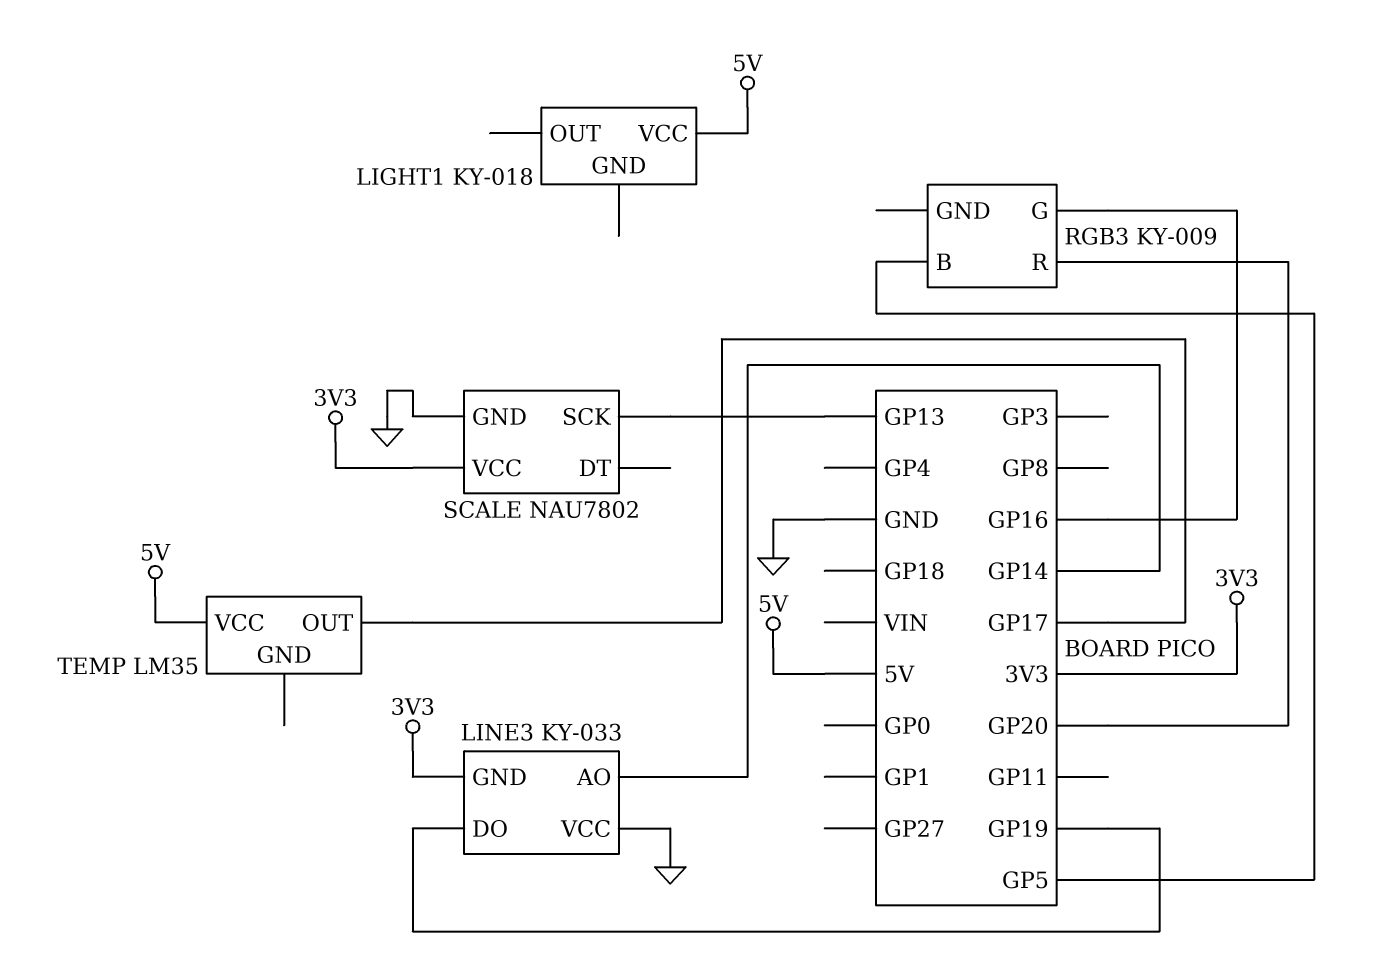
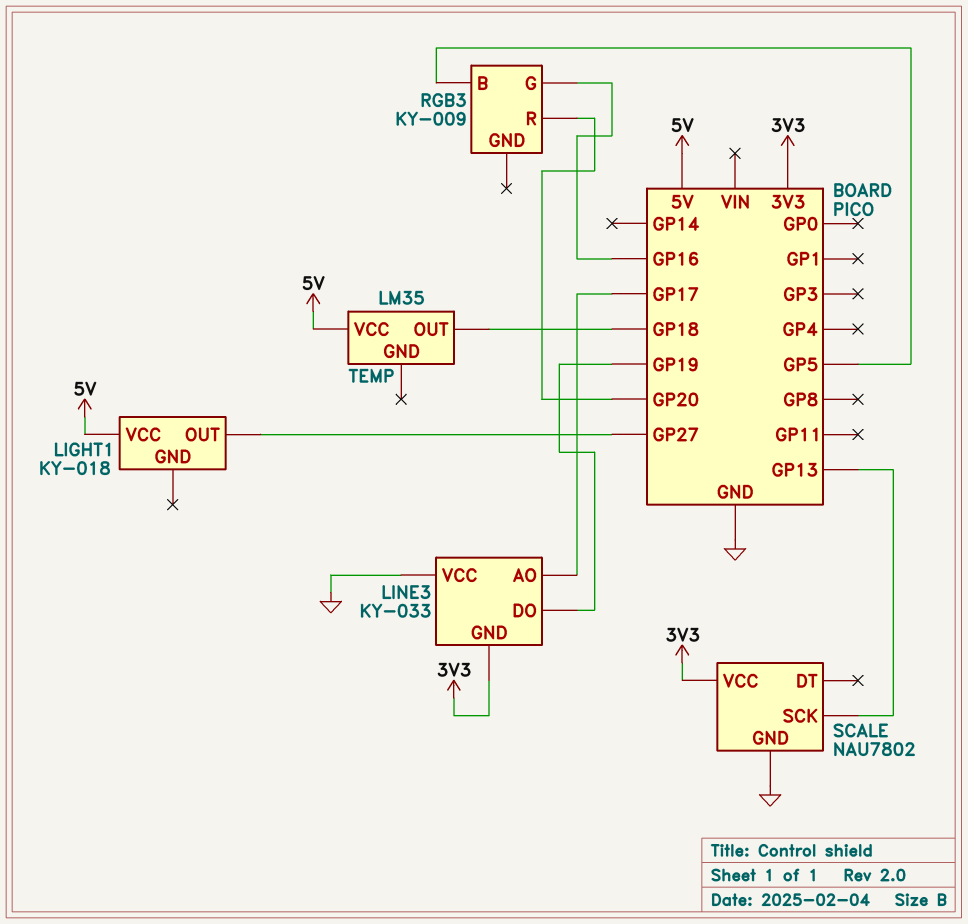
LIGHT1 pin OUT: none -> GP27
LINE3 pin AO: GP14 -> GP17
TEMP pin OUT: GP17 -> GP18

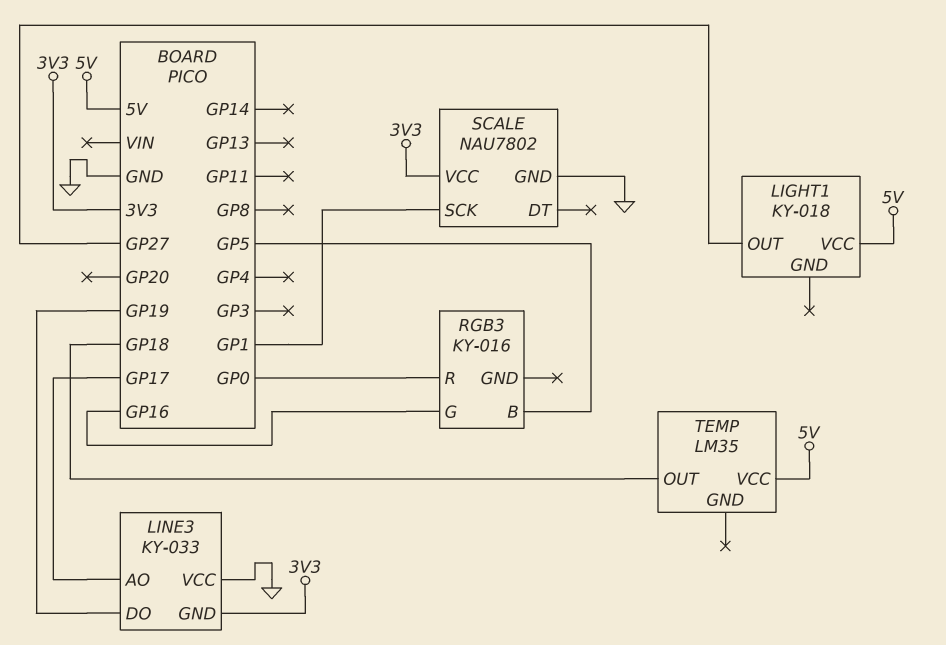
RGB3: KY-009 -> KY-016
RGB3 pin R: GP20 -> GP0
SCALE pin SCK: GP13 -> GP1

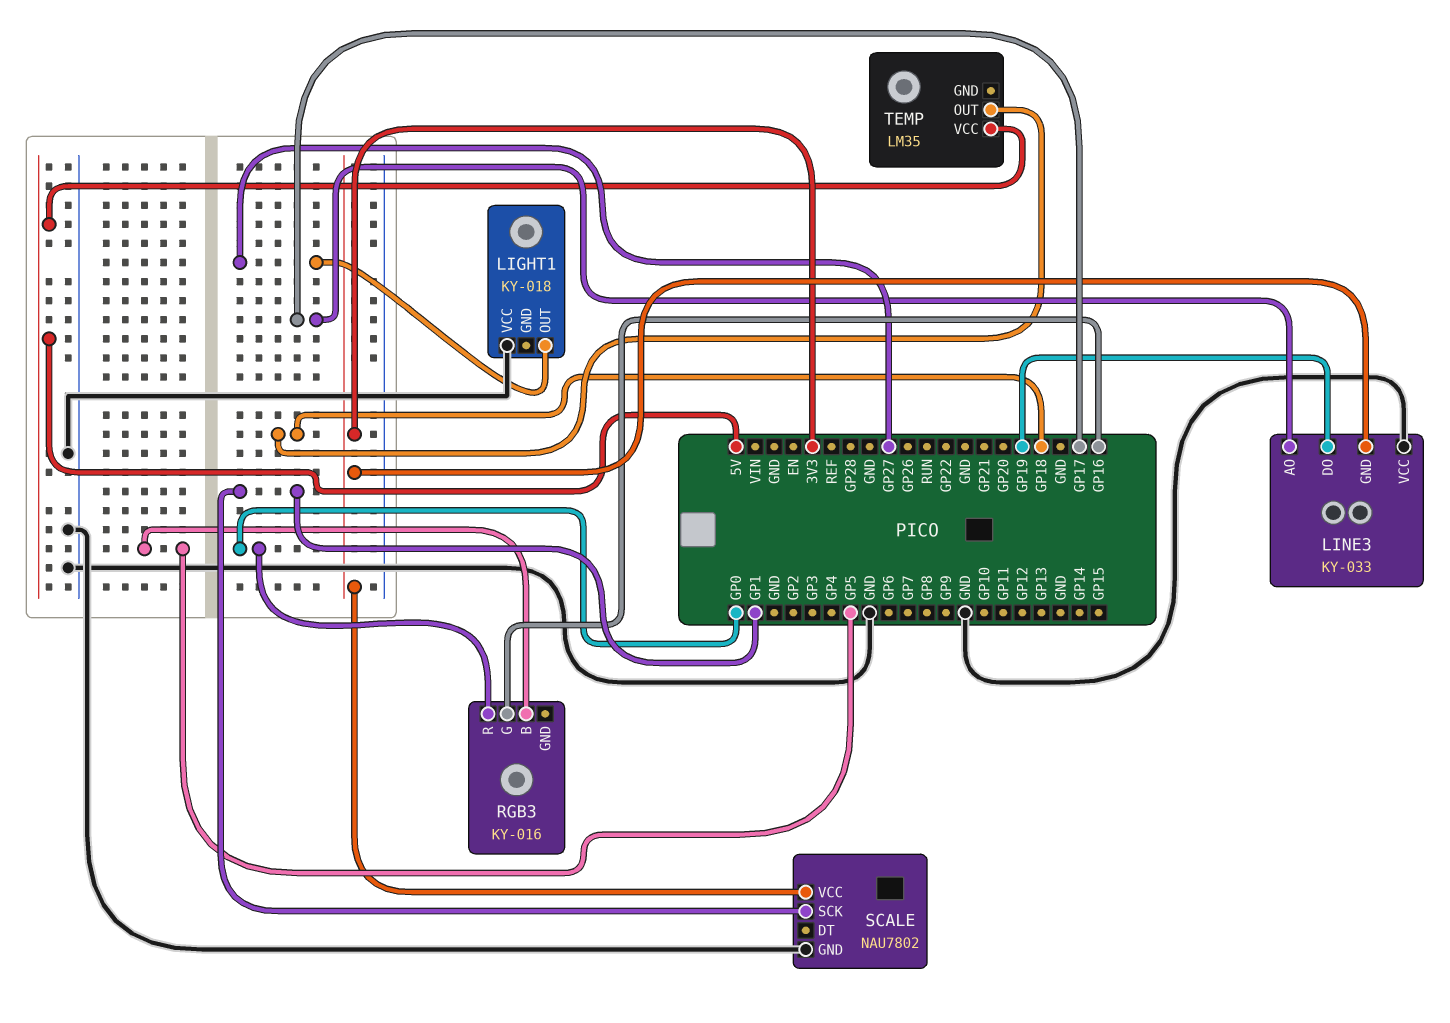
LIGHT1 pin VCC: 5V -> GND

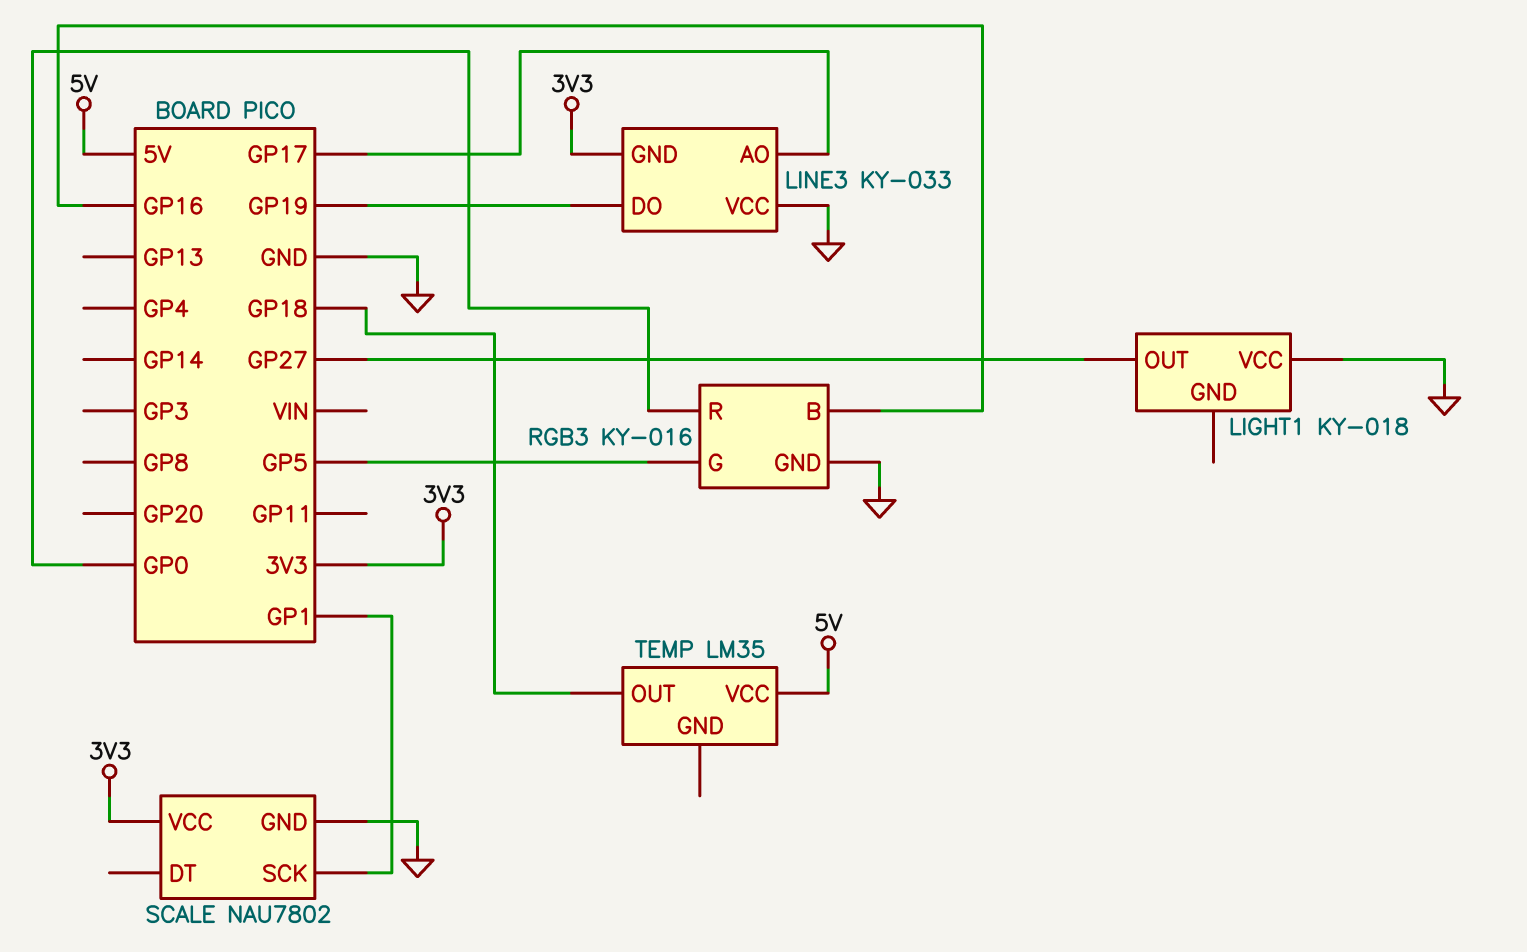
RGB3 pin B: GP5 -> GP16
RGB3 pin G: GP16 -> GP5
RGB3 pin GND: none -> GND

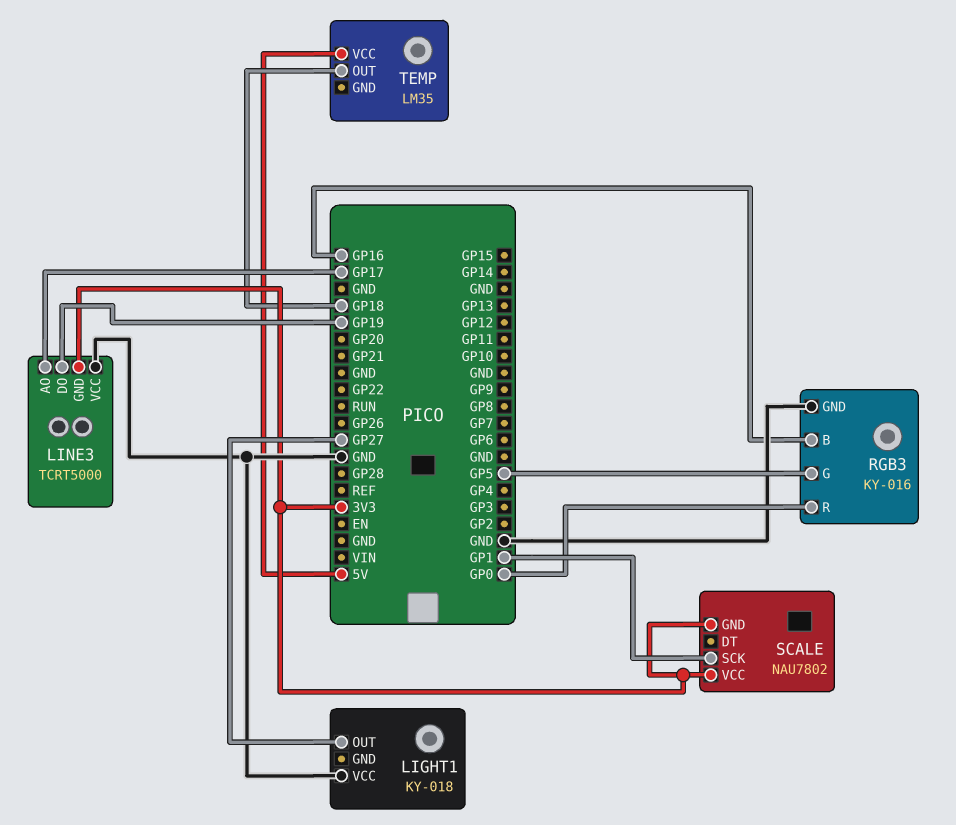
LINE3: KY-033 -> TCRT5000
SCALE pin GND: GND -> 3V3

